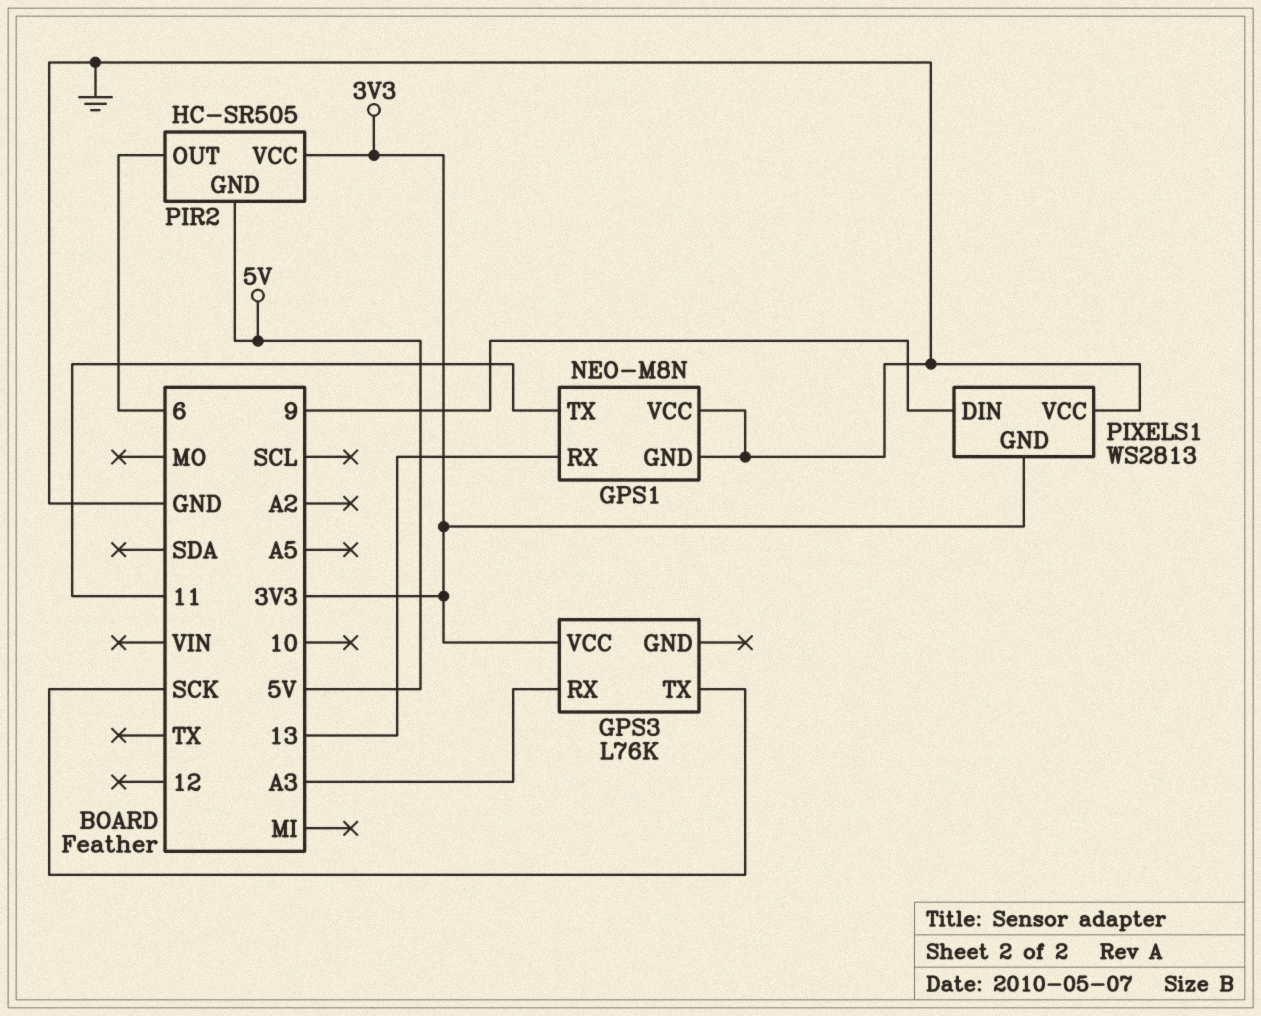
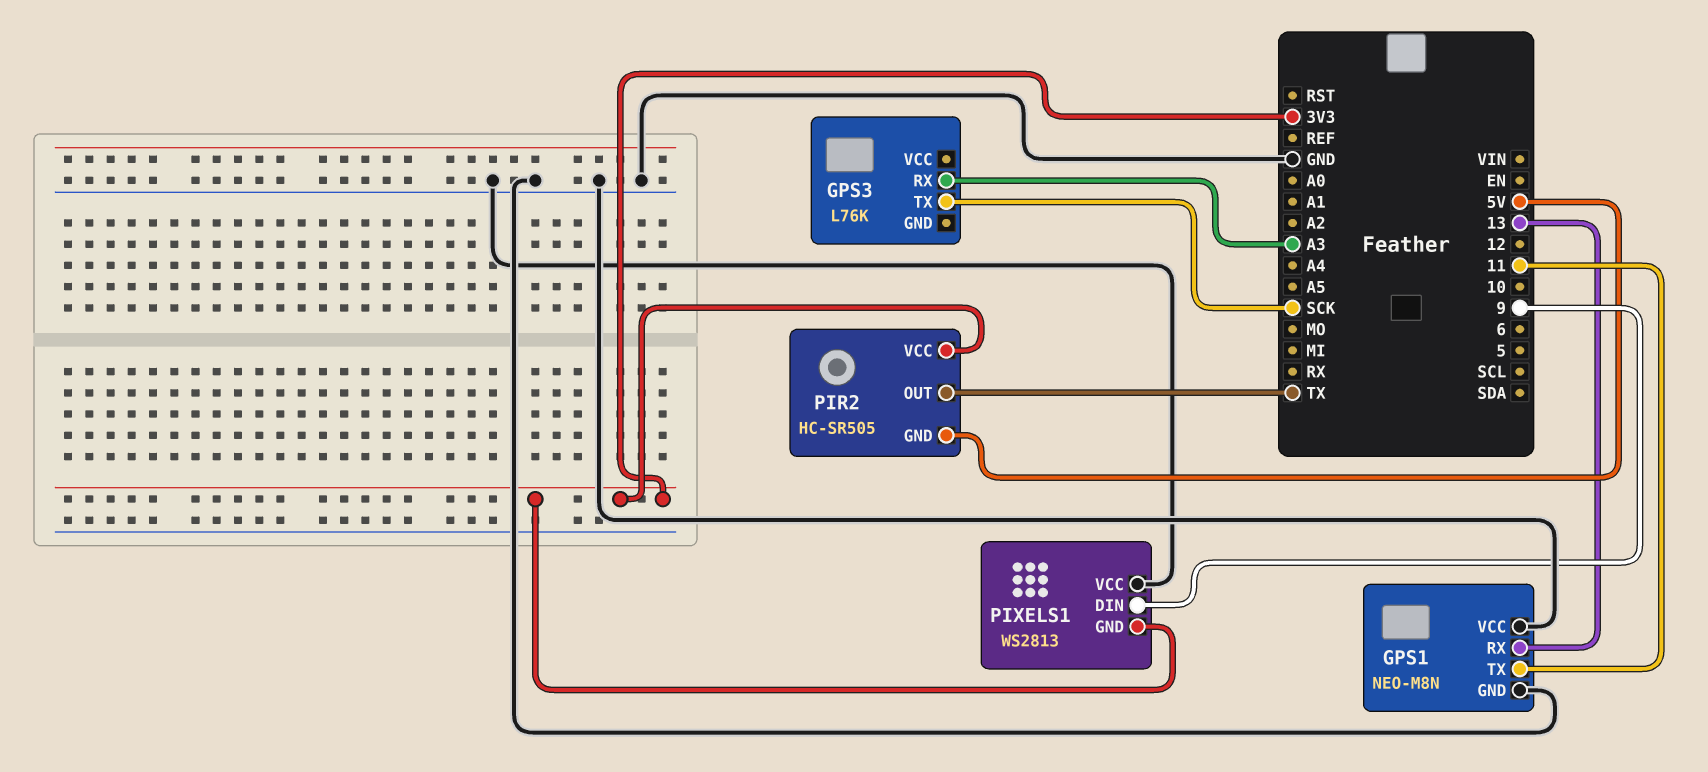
GPS3 pin VCC: 3V3 -> none
PIR2 pin OUT: 6 -> TX

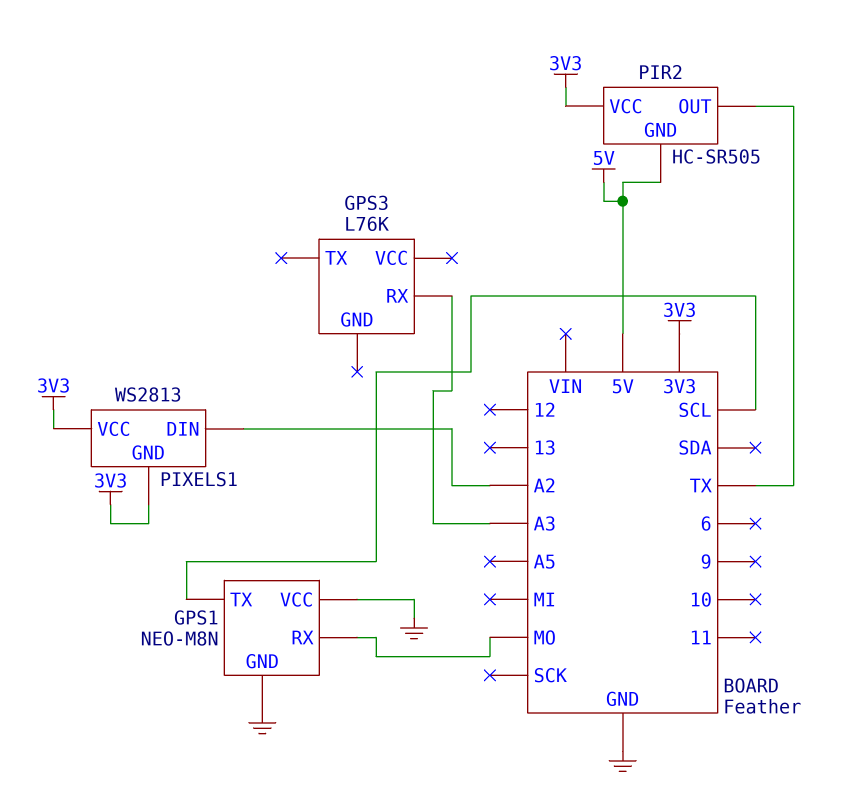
GPS1 pin RX: 13 -> MO
GPS1 pin TX: 11 -> SCL
GPS3 pin TX: SCK -> none
PIXELS1 pin DIN: 9 -> A2
PIXELS1 pin VCC: GND -> 3V3

